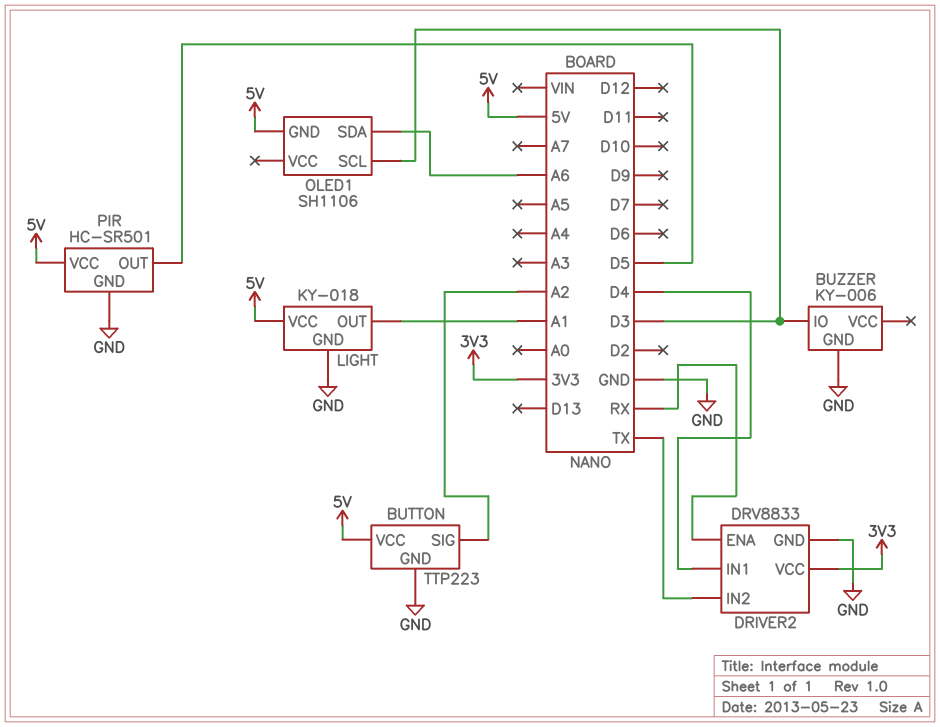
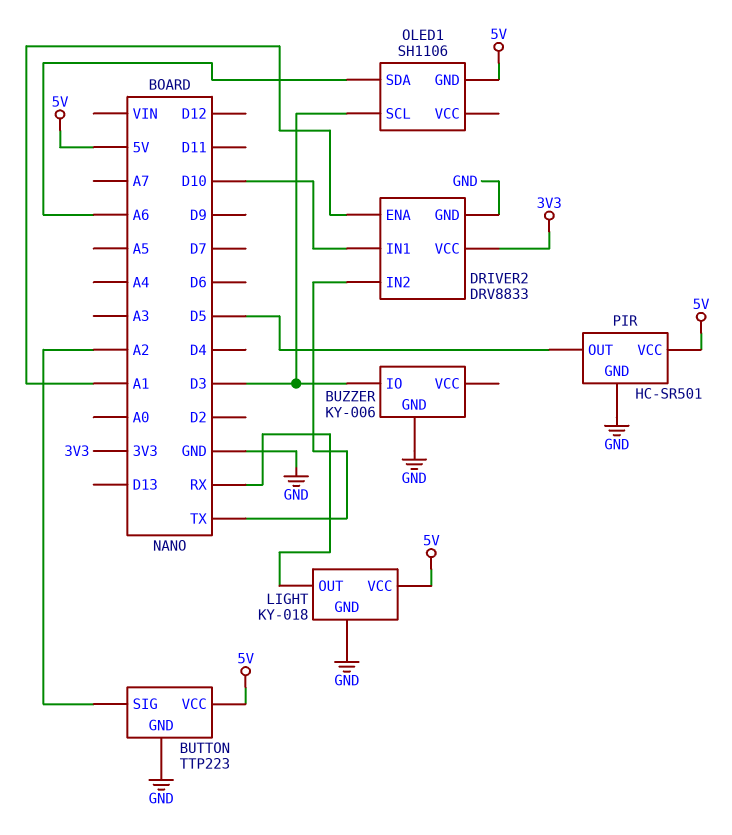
DRIVER2 pin ENA: RX -> A1
DRIVER2 pin IN1: D4 -> D10
LIGHT pin OUT: A1 -> RX

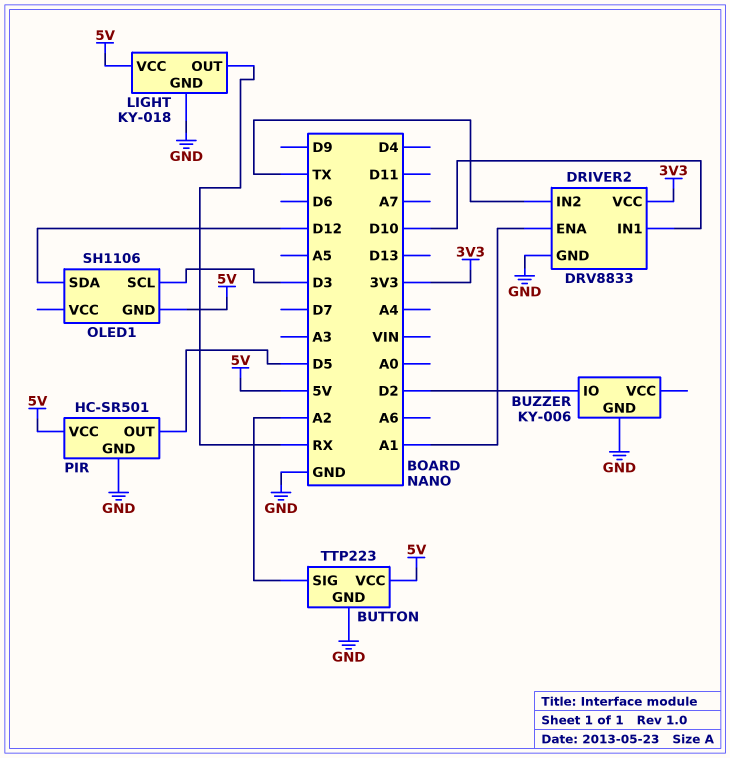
BUZZER pin IO: D3 -> D2
OLED1 pin SDA: A6 -> D12

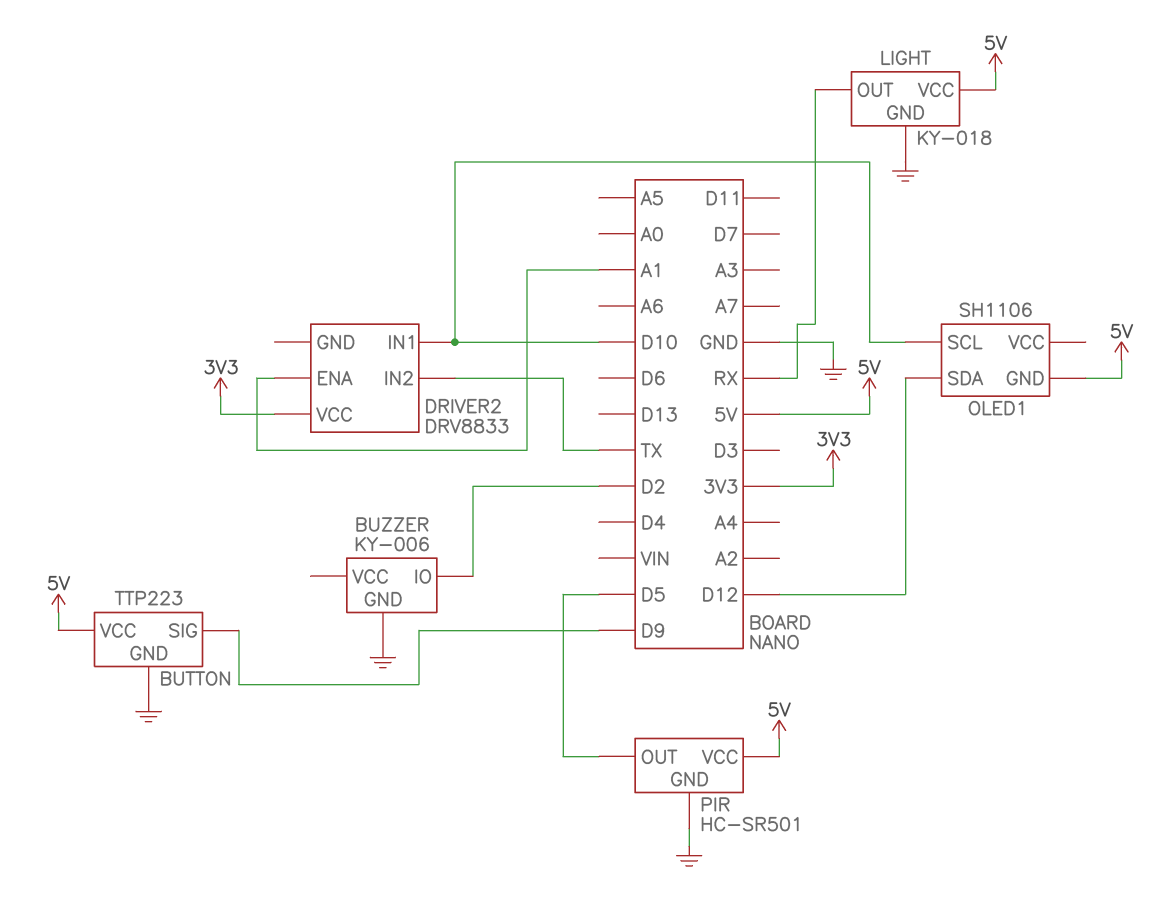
BUTTON pin SIG: A2 -> D9
DRIVER2 pin GND: GND -> none
OLED1 pin SCL: D3 -> D10

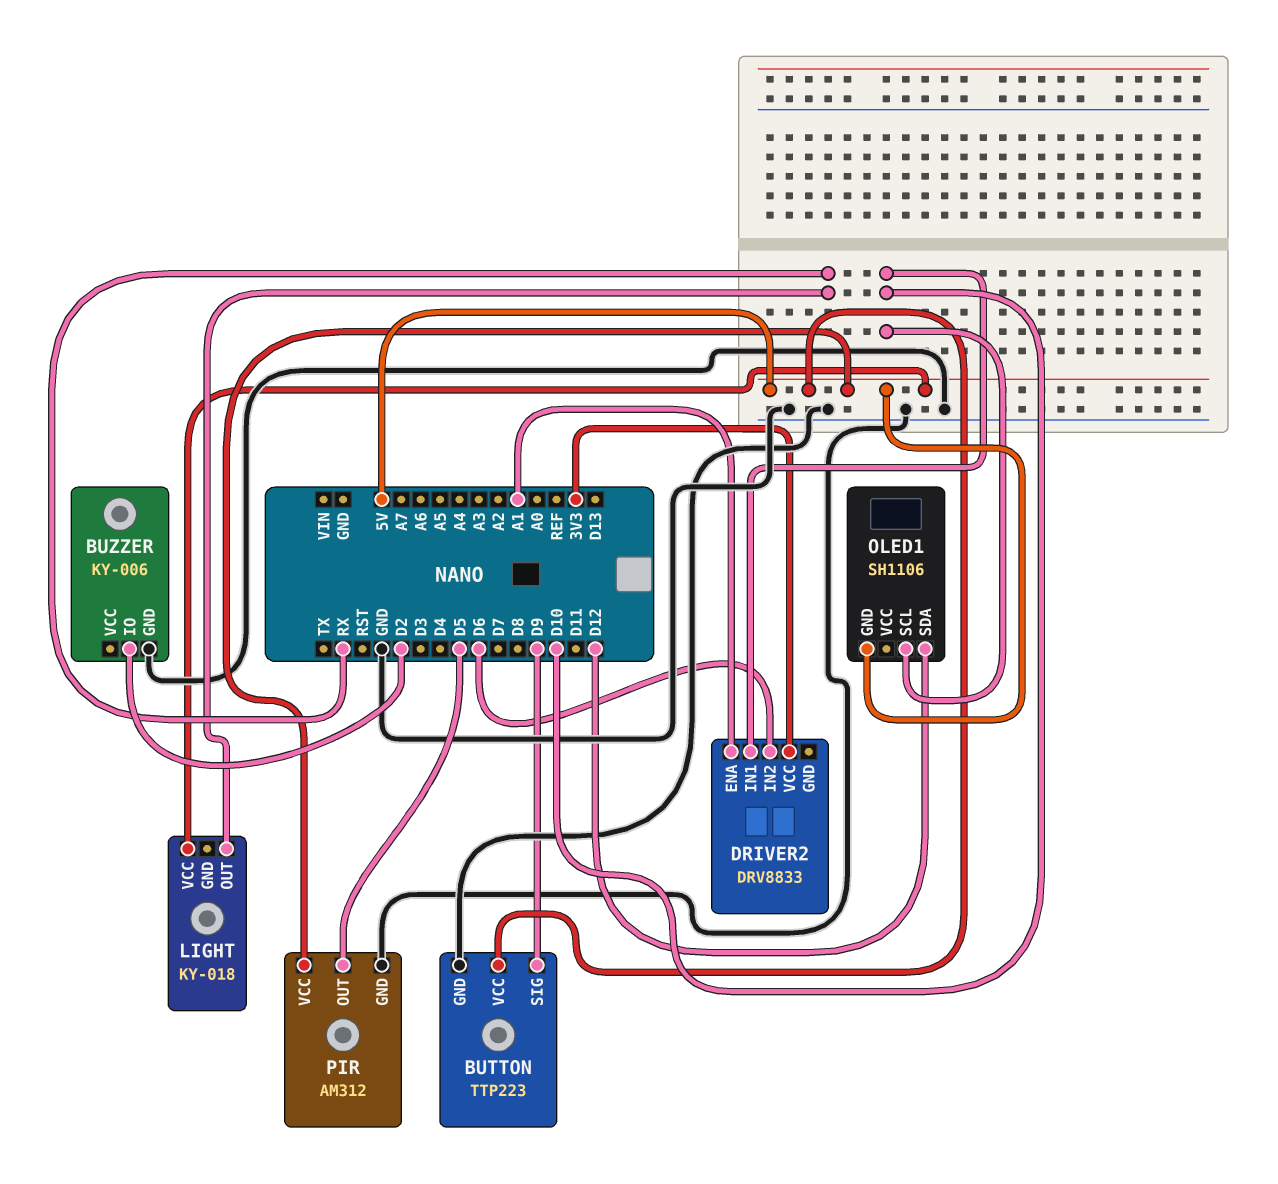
DRIVER2 pin IN2: TX -> D6
LIGHT pin GND: GND -> none
PIR: HC-SR501 -> AM312

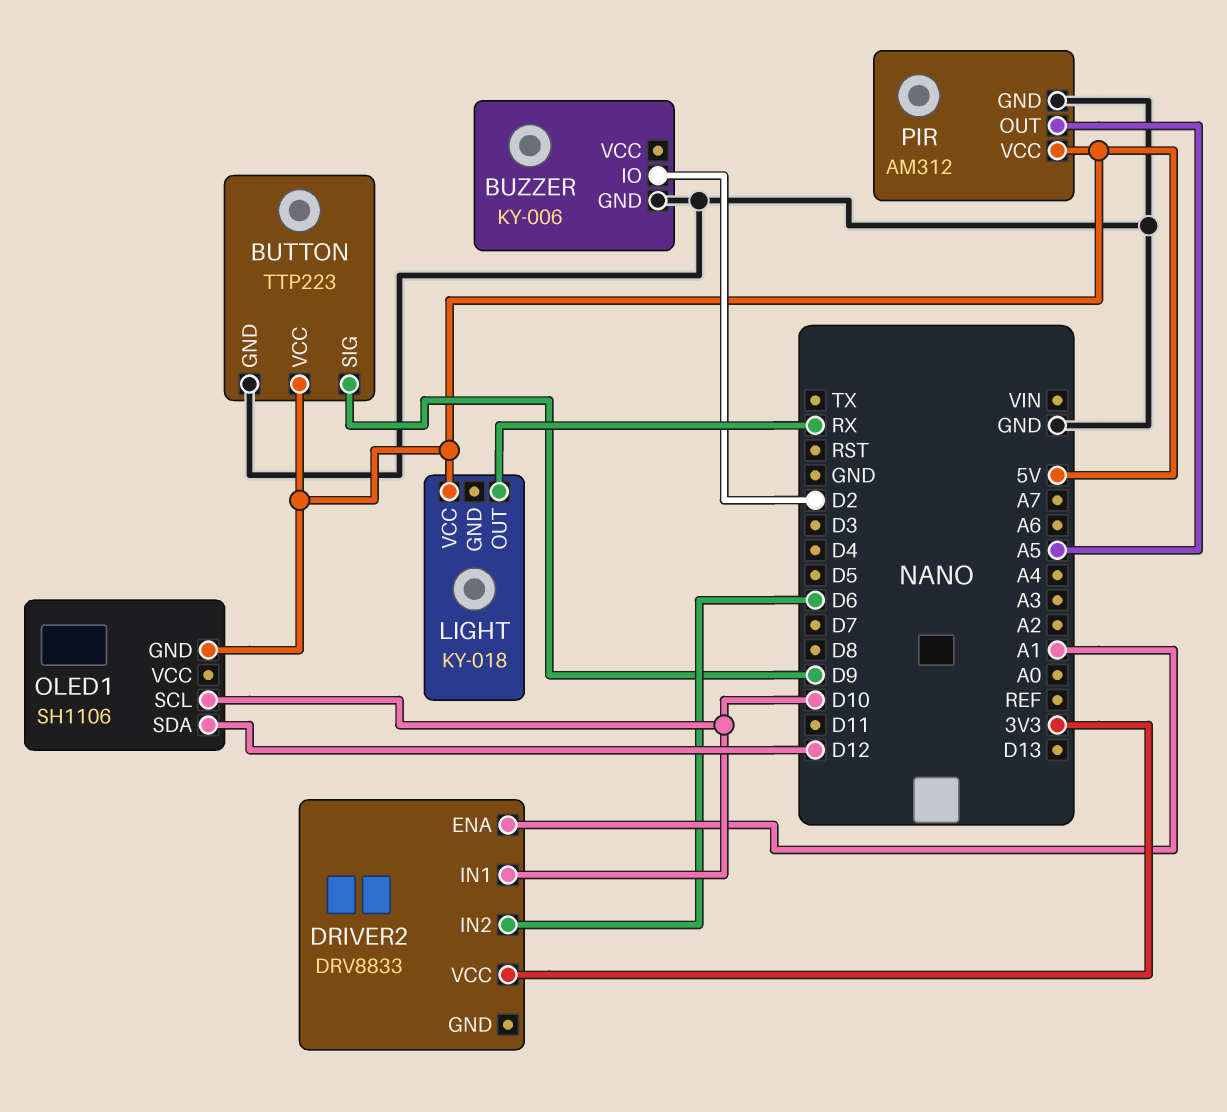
PIR pin OUT: D5 -> A5

